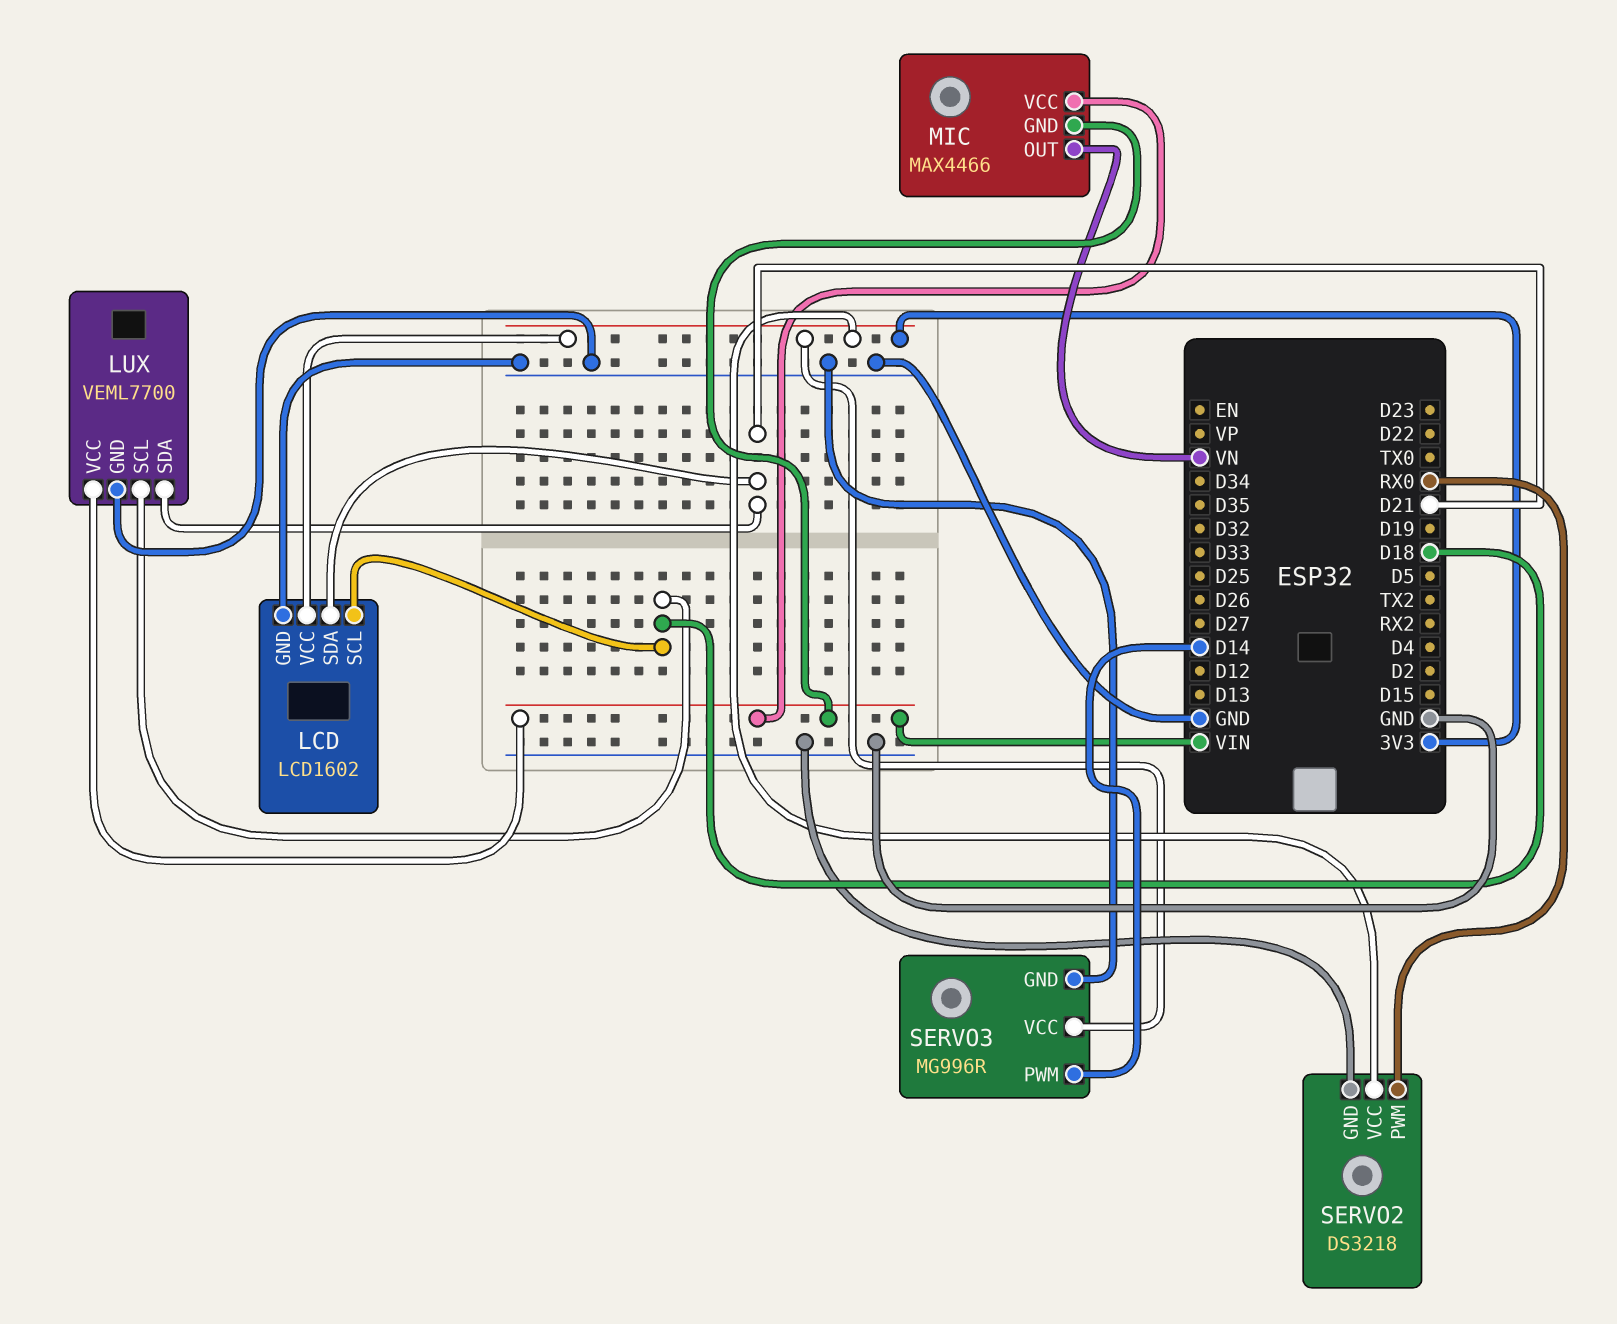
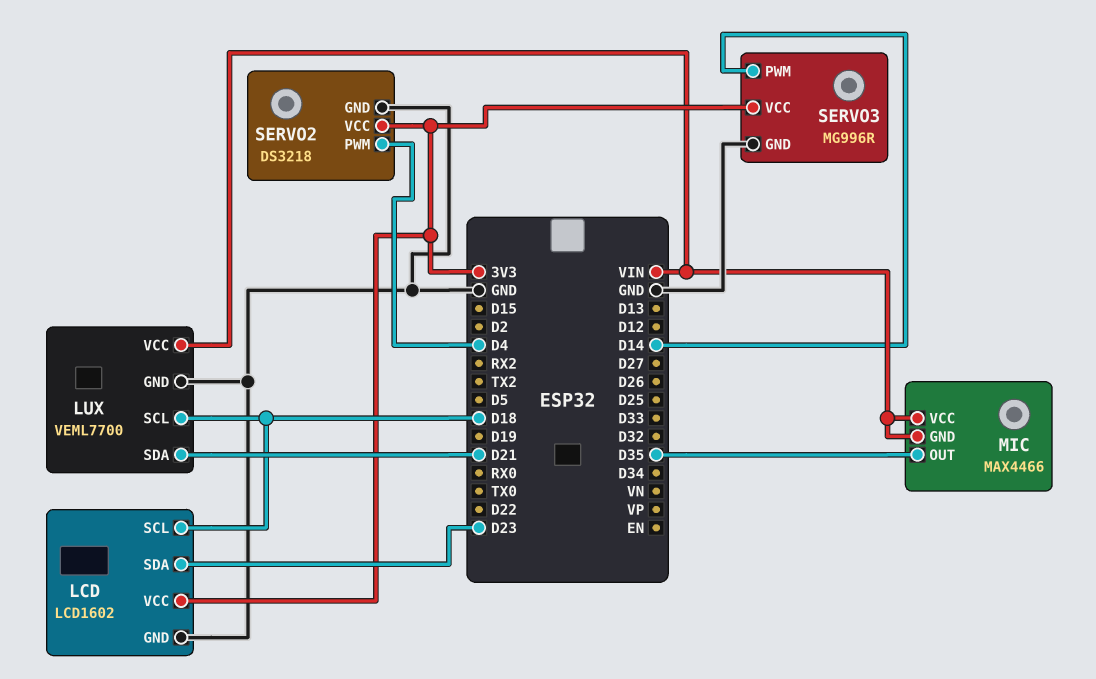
LCD pin SDA: D21 -> D23
MIC pin OUT: VN -> D35
SERVO2 pin PWM: RX0 -> D4

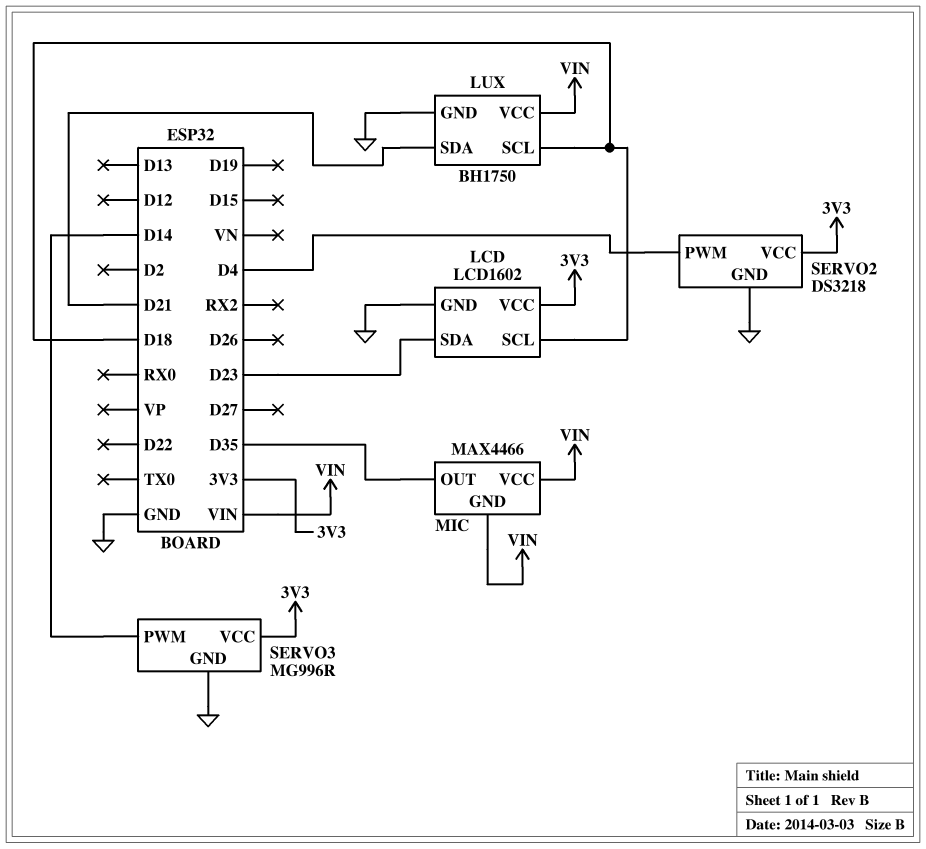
LUX: VEML7700 -> BH1750

